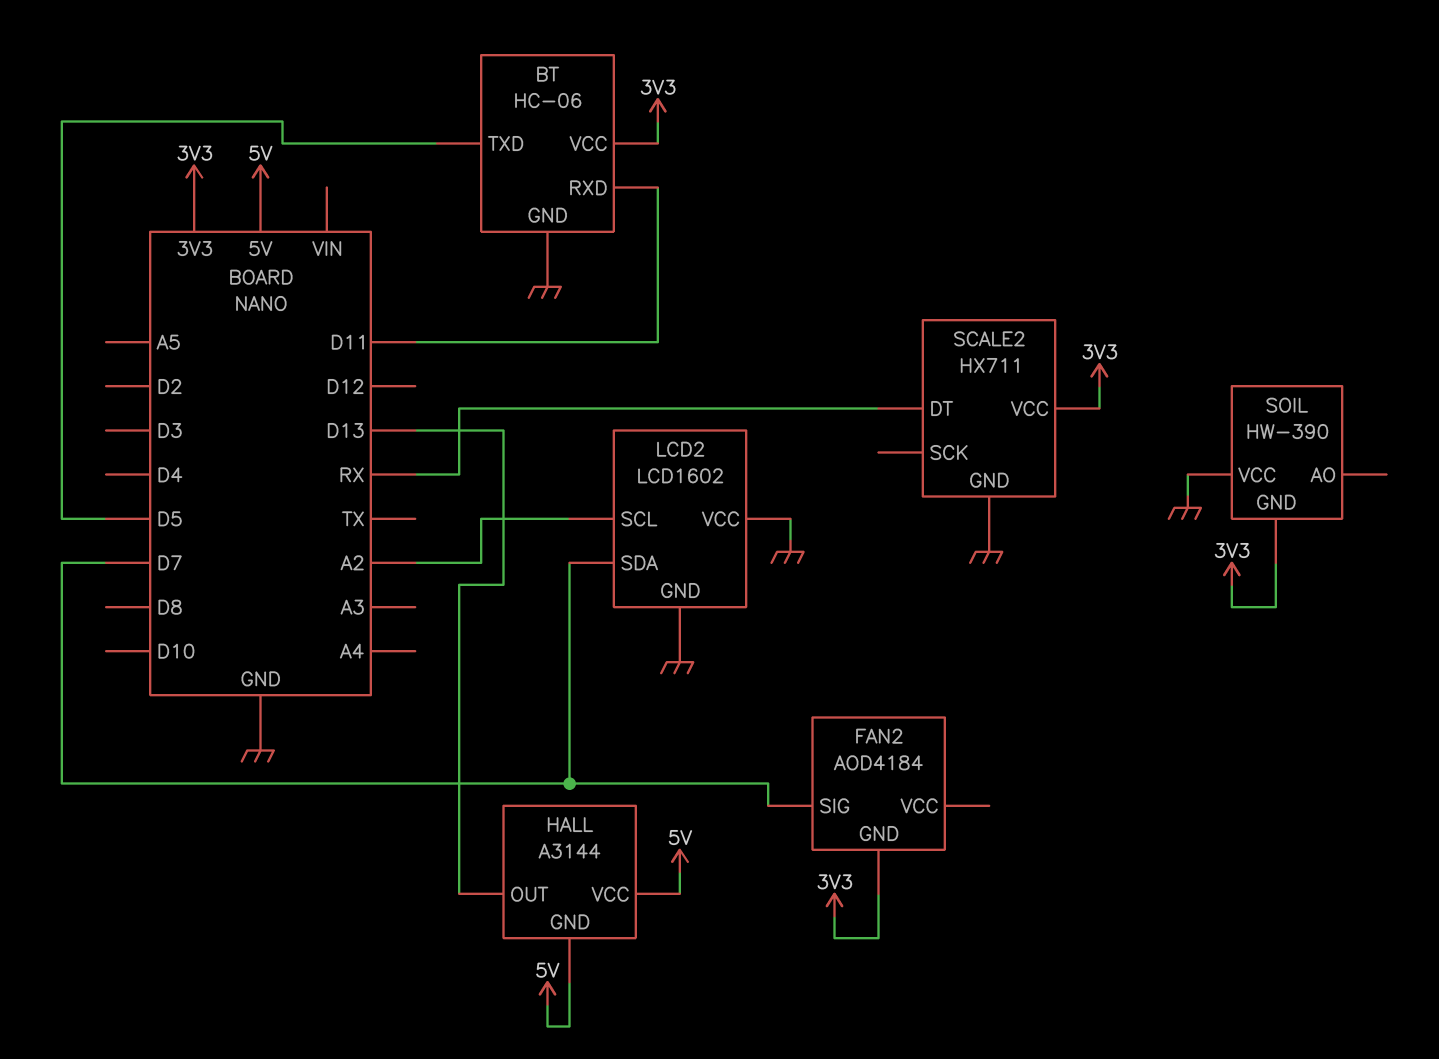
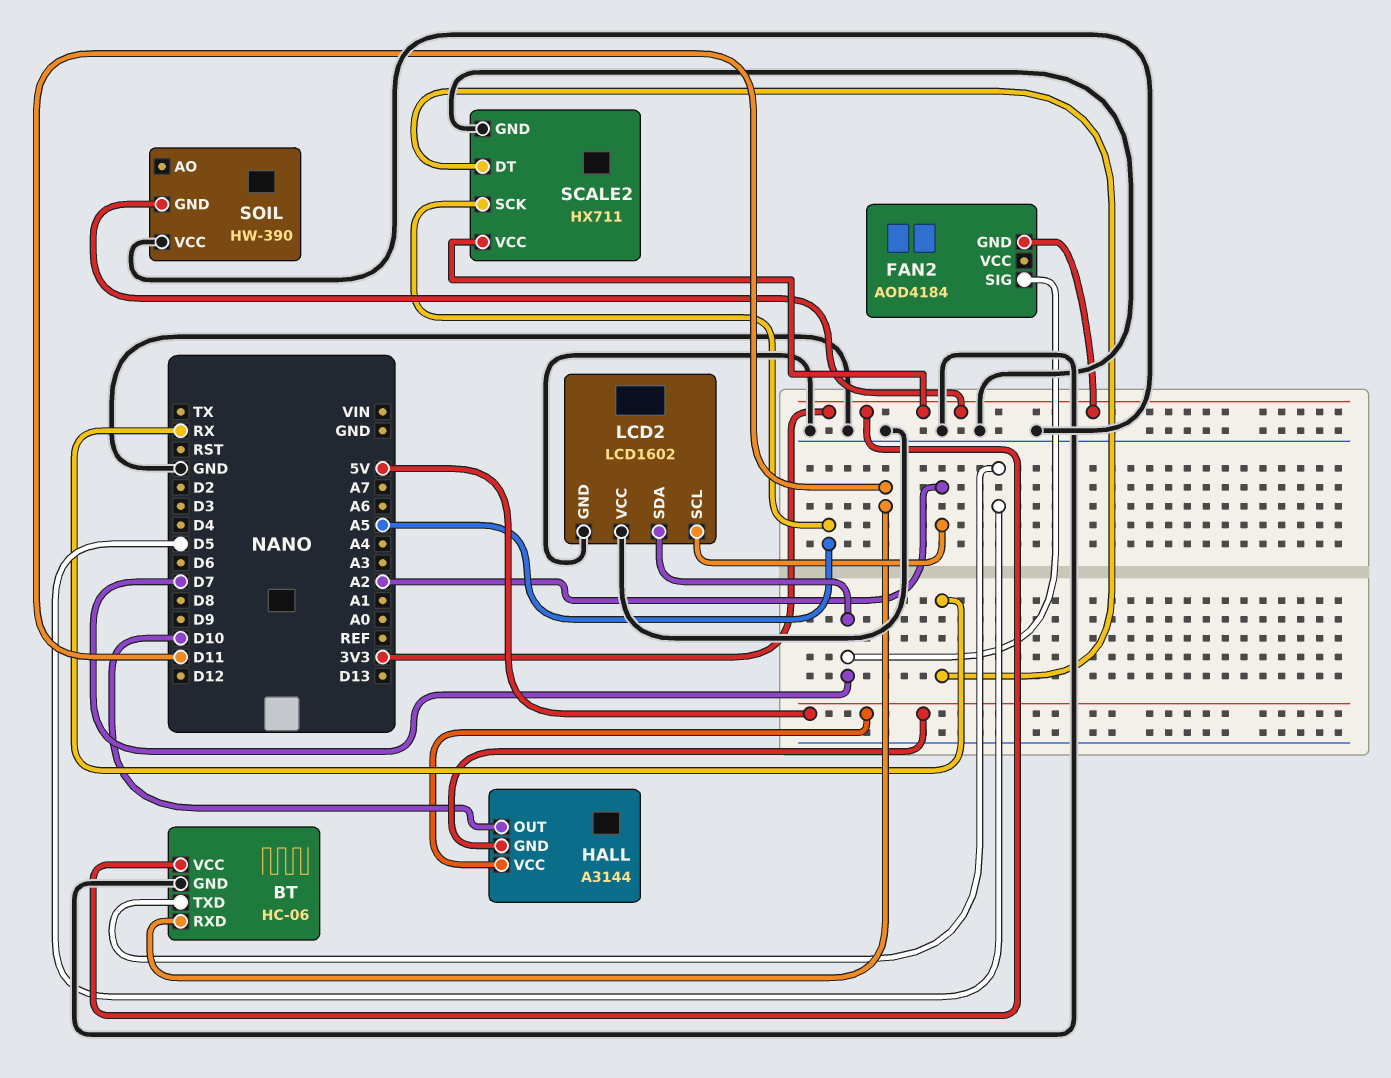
HALL pin OUT: D13 -> D10
SCALE2 pin SCK: none -> A5

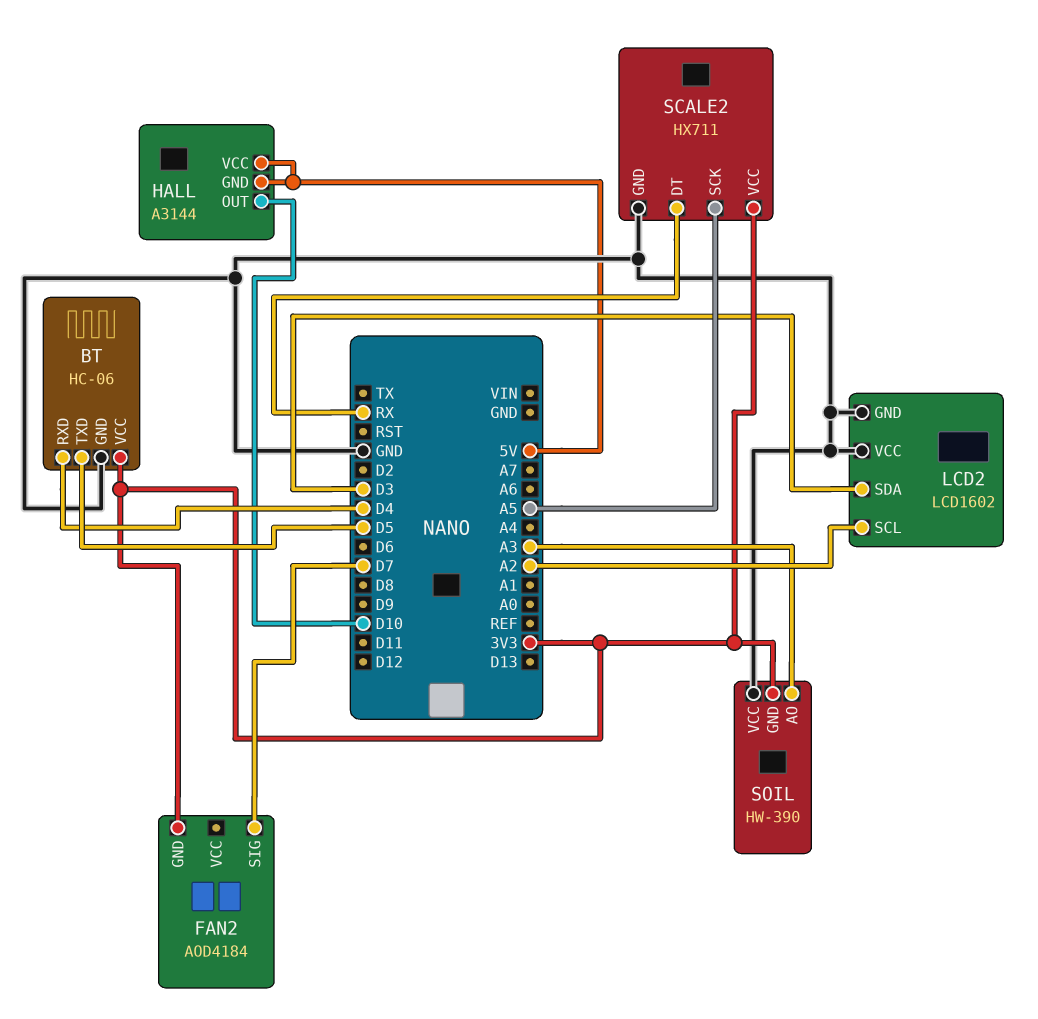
BT pin RXD: D11 -> D4
LCD2 pin SDA: D7 -> D3
SOIL pin AO: none -> A3

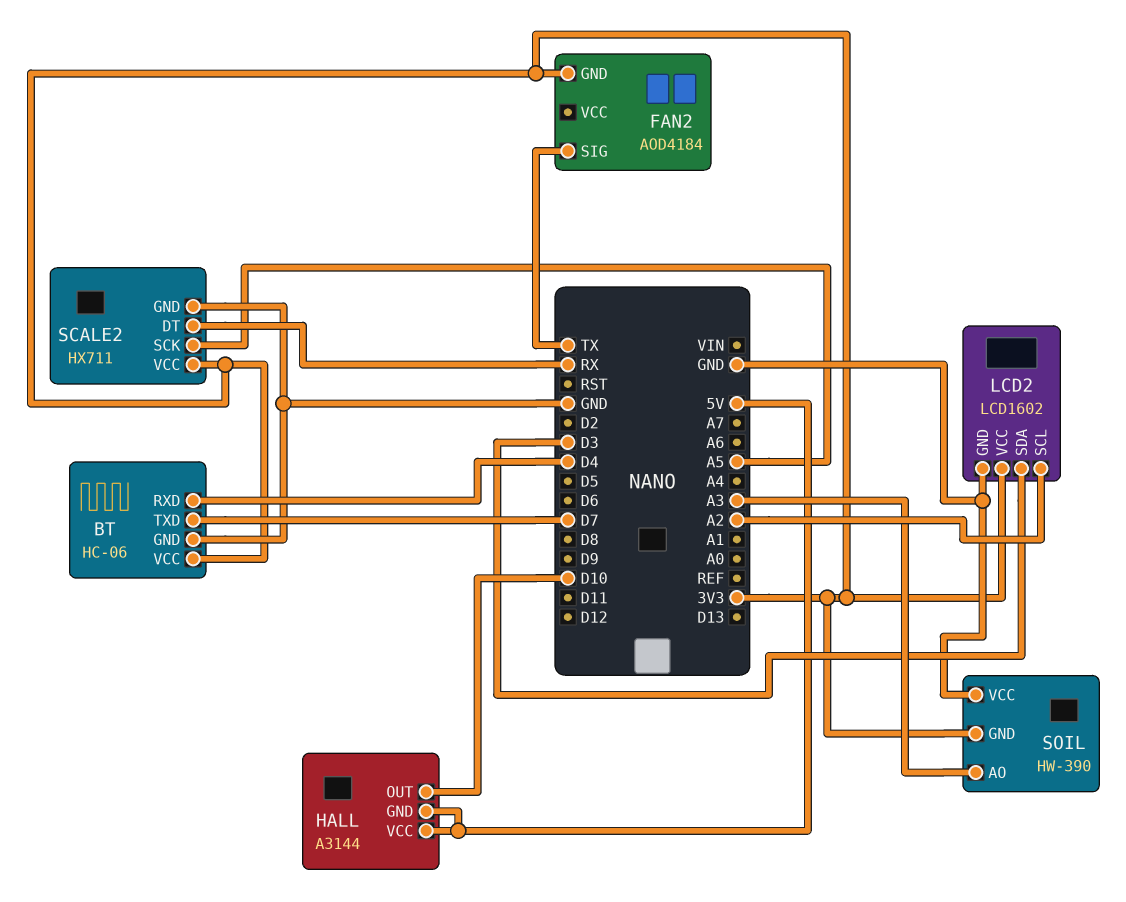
BT pin TXD: D5 -> D7
FAN2 pin SIG: D7 -> TX
LCD2 pin VCC: GND -> 3V3

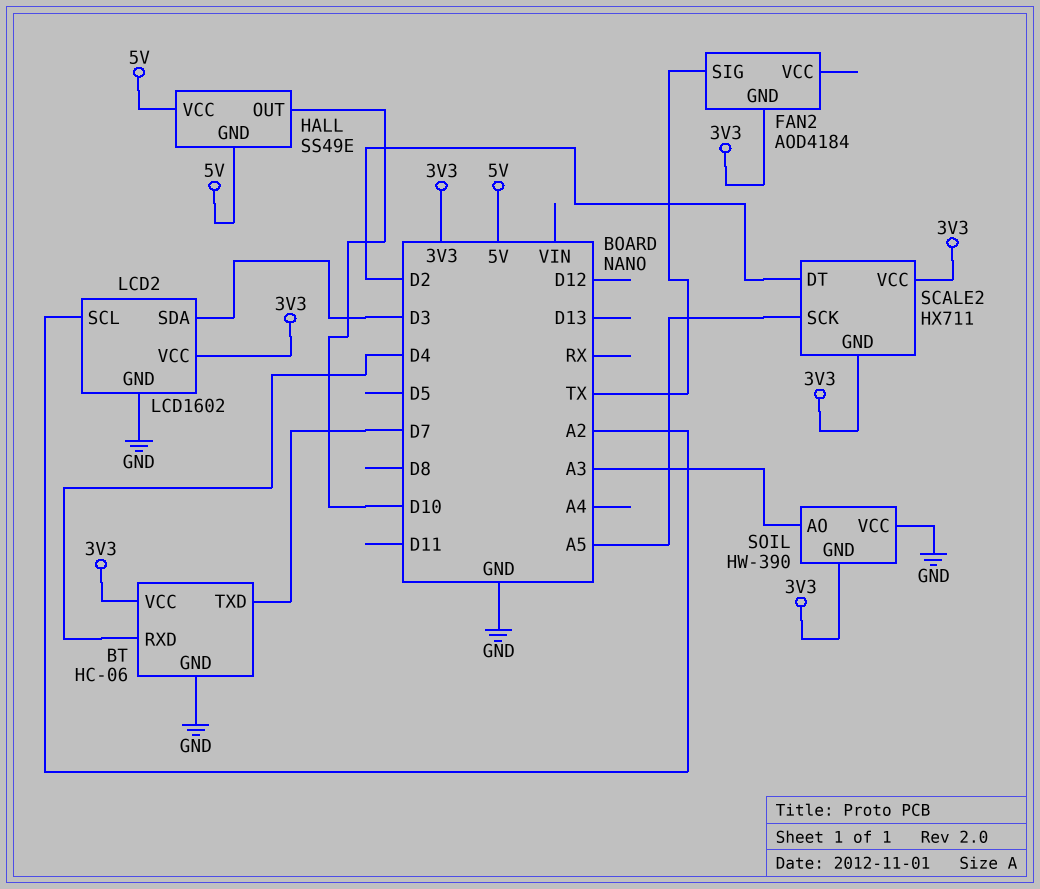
HALL: A3144 -> SS49E
SCALE2 pin DT: RX -> D2
SCALE2 pin GND: GND -> 3V3

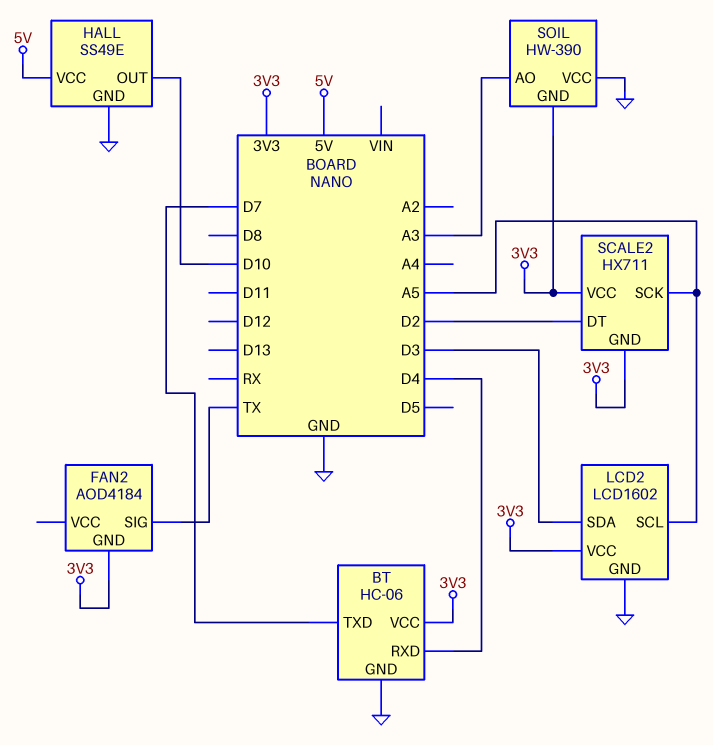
HALL pin GND: 5V -> GND
LCD2 pin SCL: A2 -> A5

